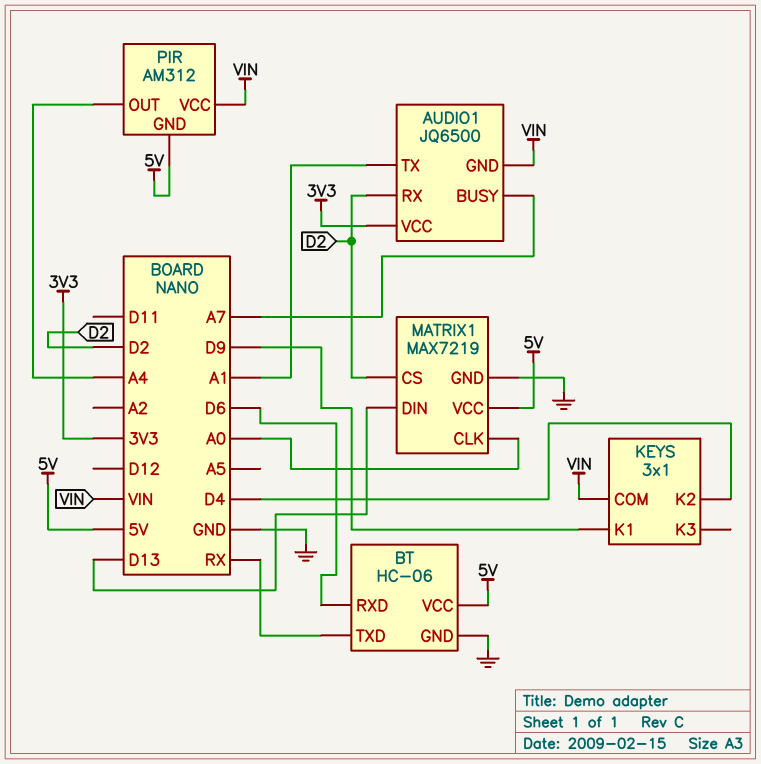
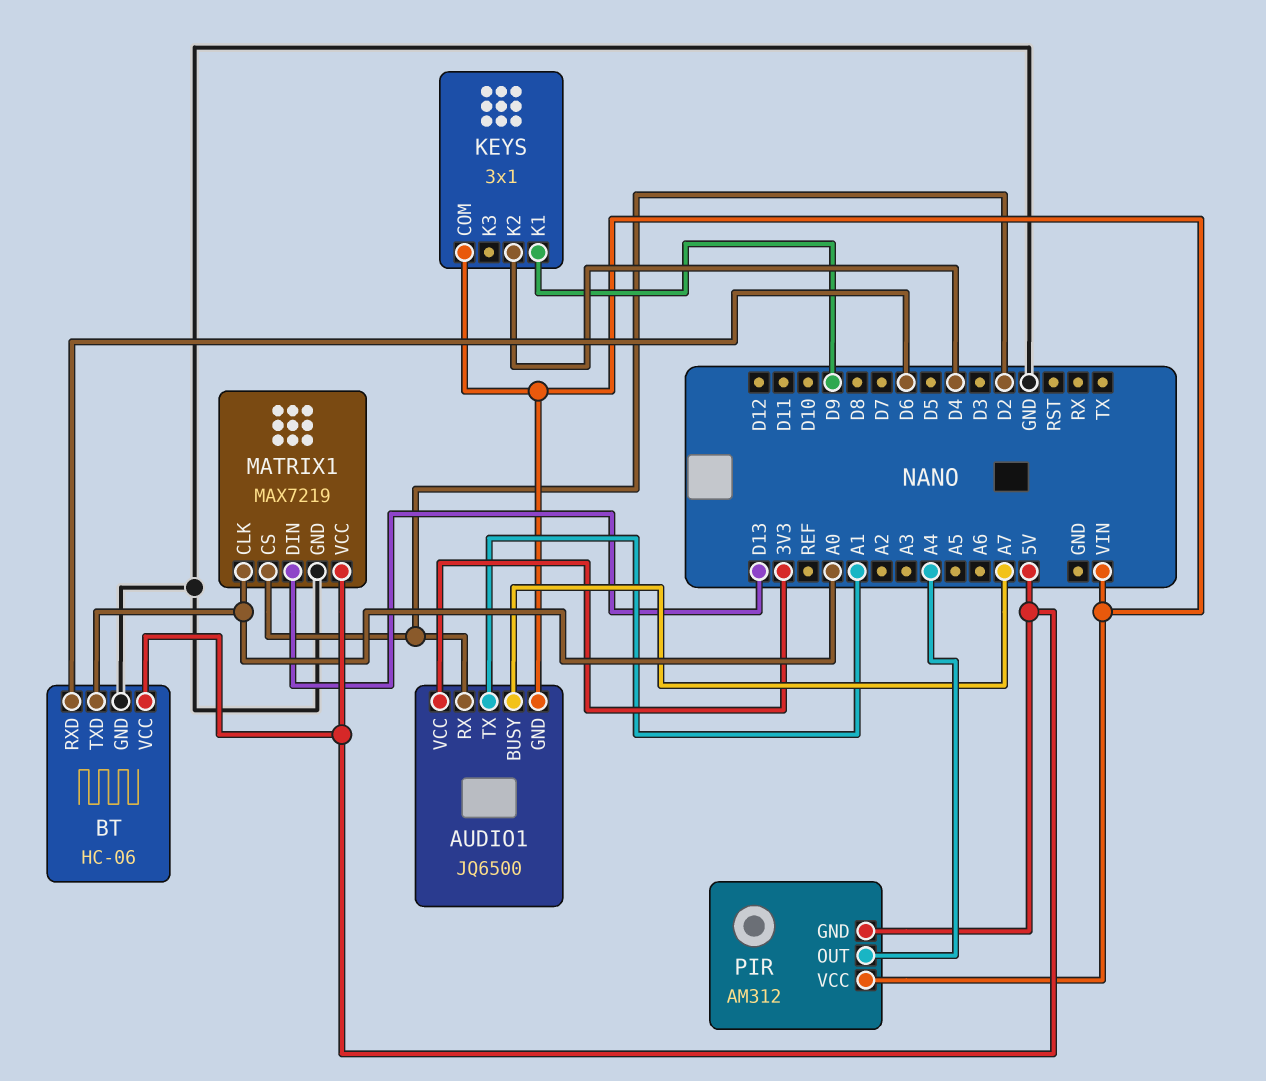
BT pin TXD: RX -> A0

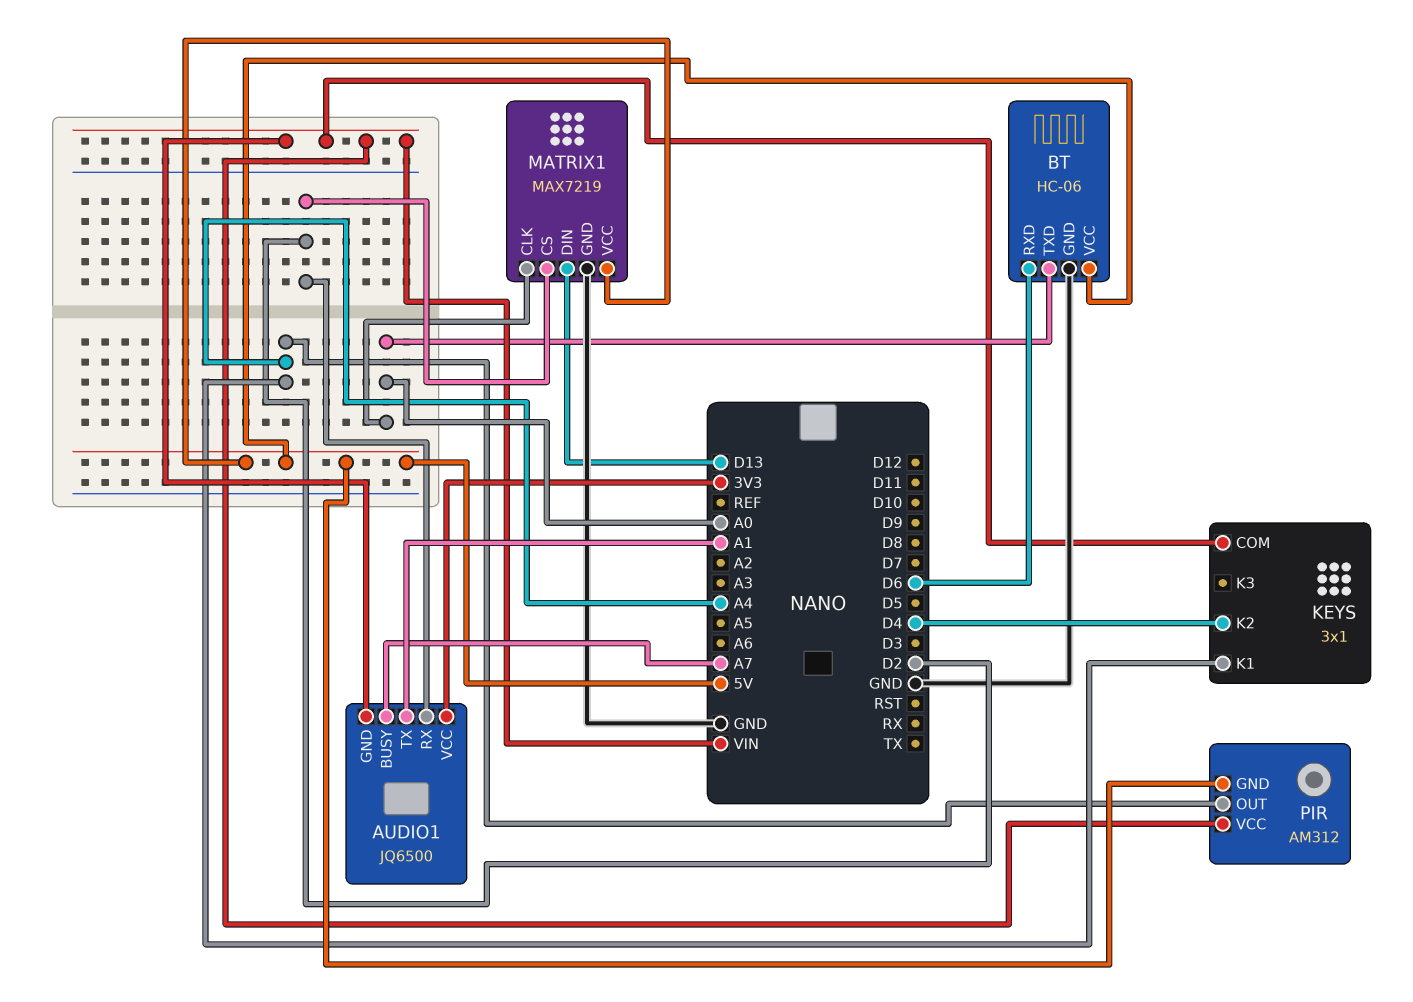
KEYS pin K1: D9 -> A4

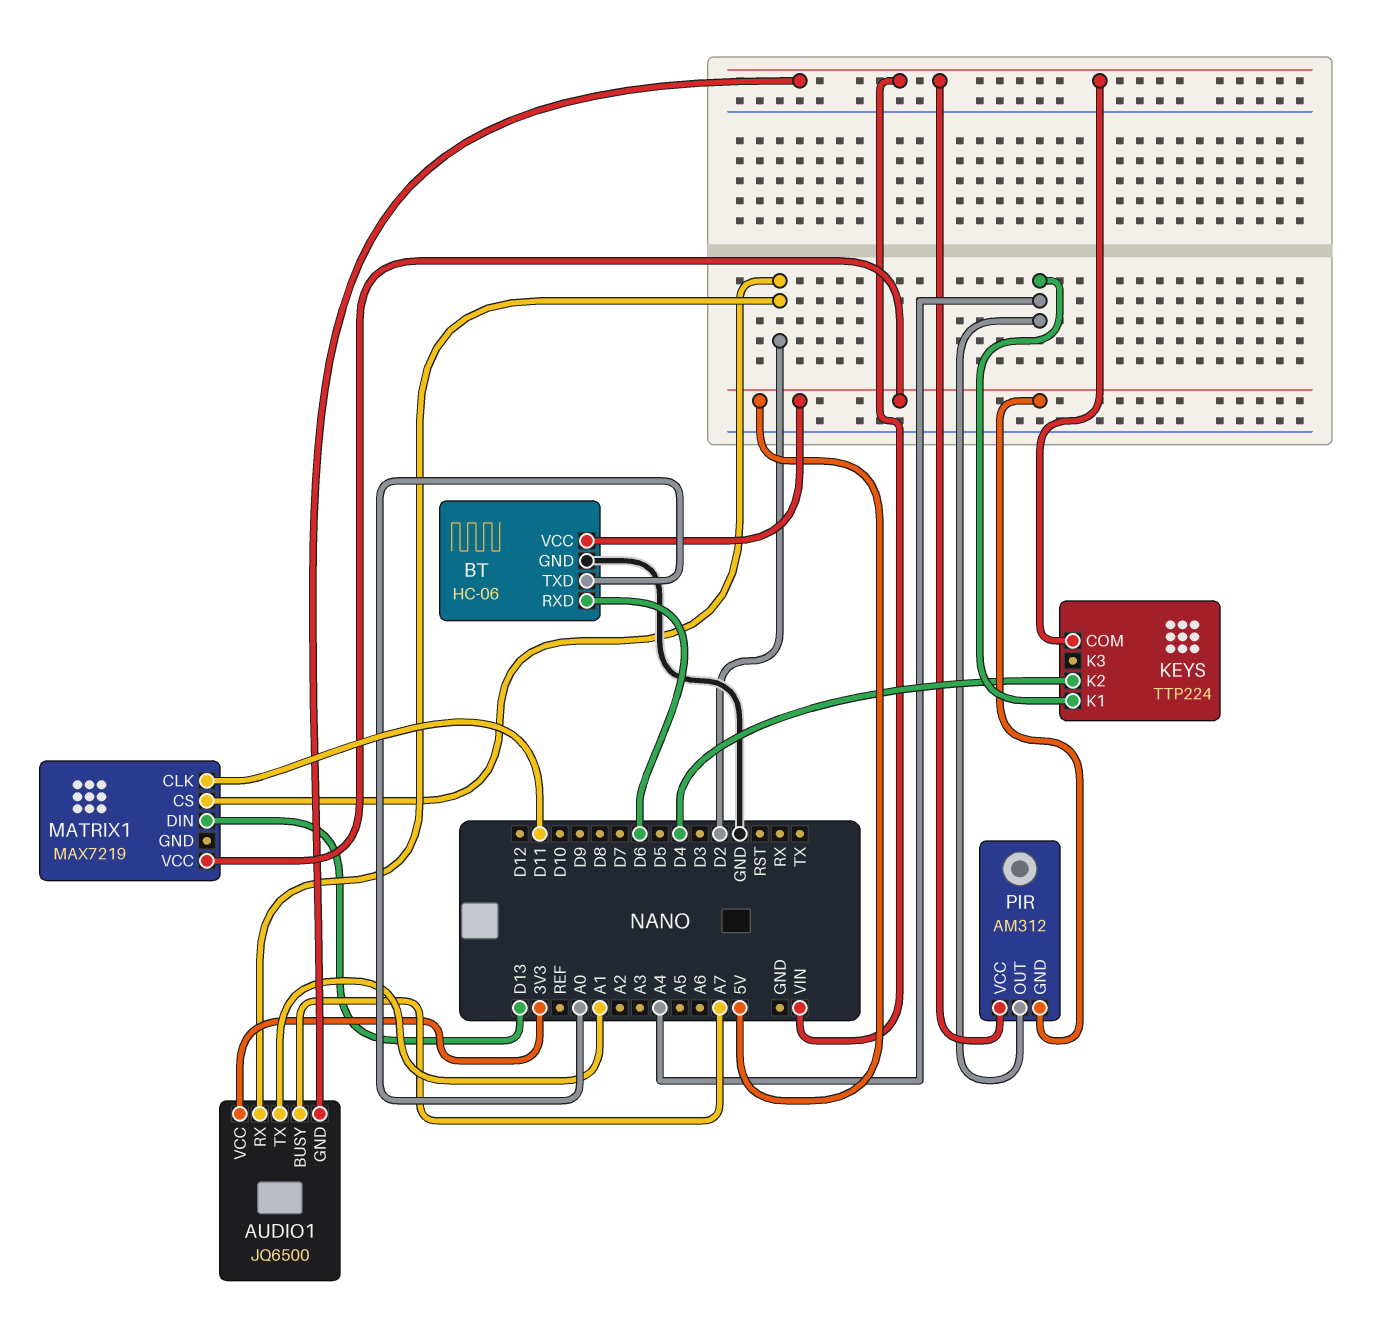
KEYS: 3x1 -> TTP224
MATRIX1 pin CLK: A0 -> D11
MATRIX1 pin GND: GND -> none

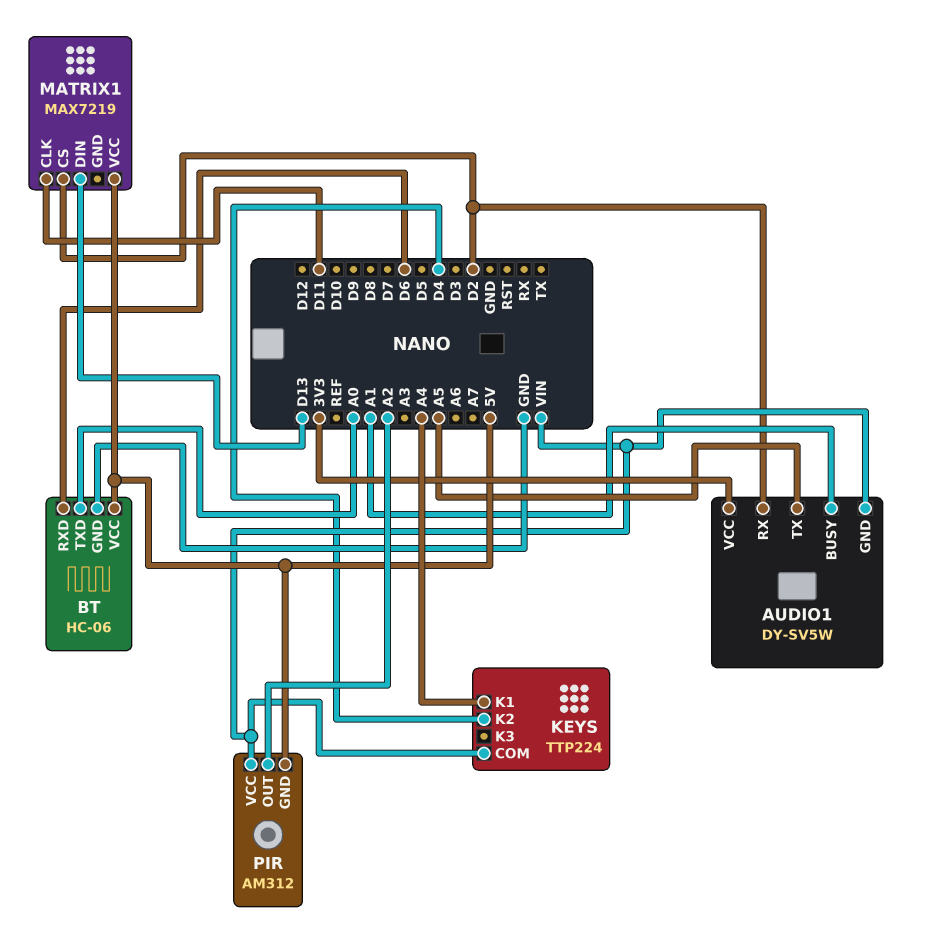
AUDIO1: JQ6500 -> DY-SV5W
AUDIO1 pin BUSY: A7 -> A1
AUDIO1 pin TX: A1 -> A5
PIR pin OUT: A4 -> A2

